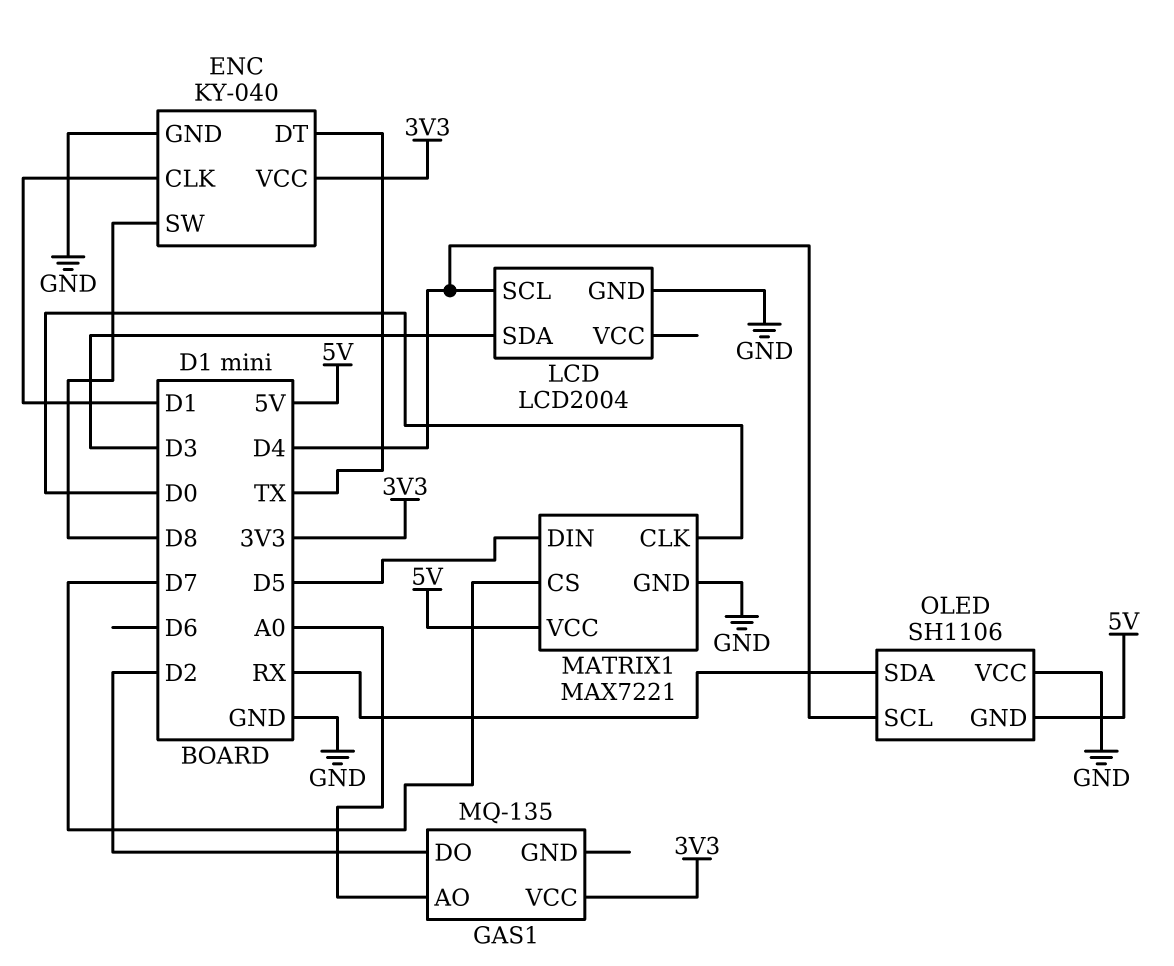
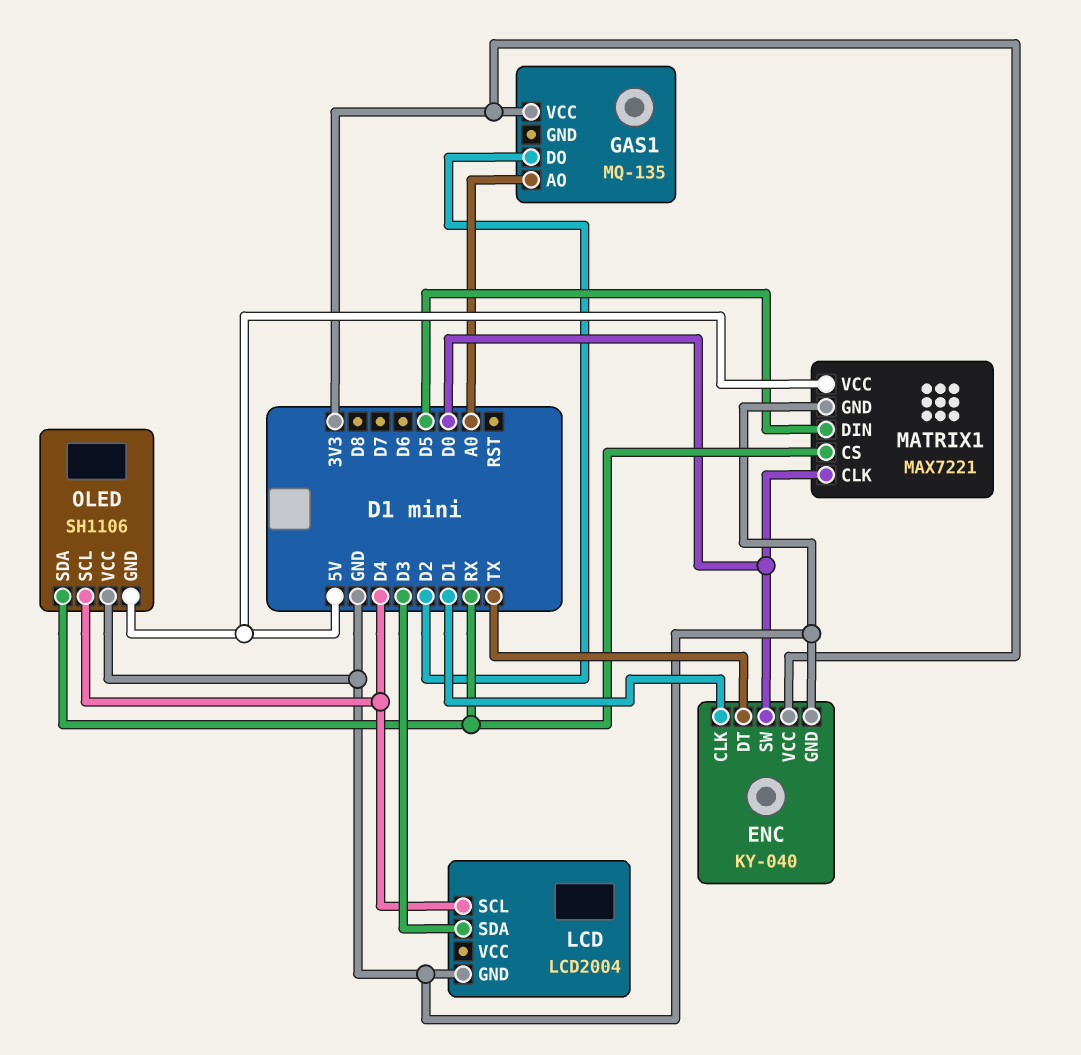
ENC pin SW: D8 -> D0
MATRIX1 pin CS: D7 -> RX

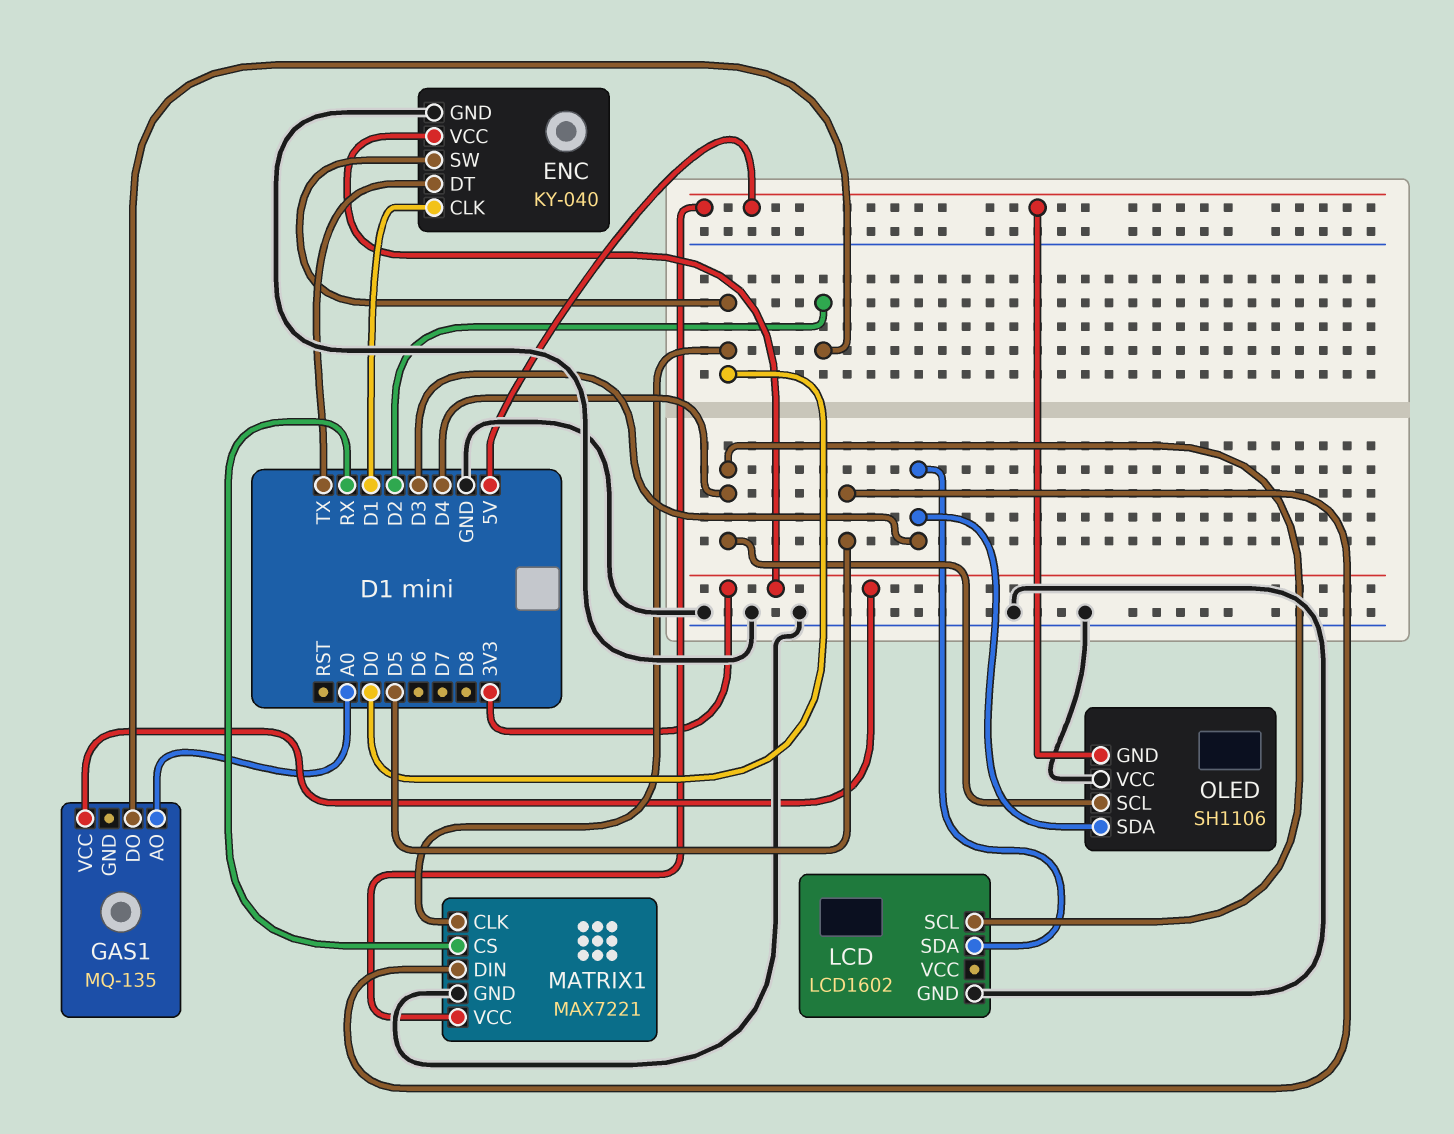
LCD: LCD2004 -> LCD1602
OLED pin SDA: RX -> D3

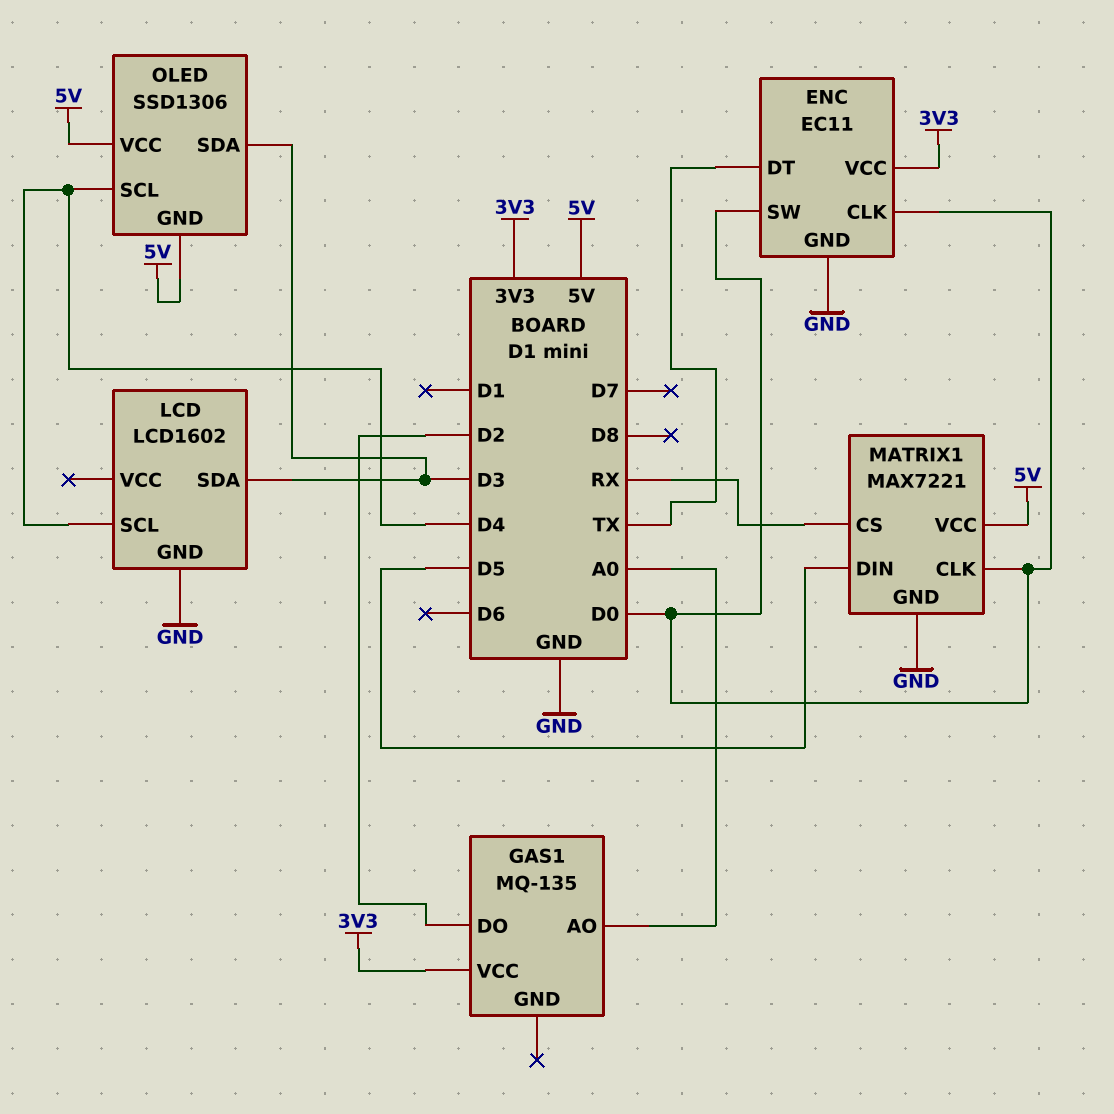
ENC: KY-040 -> EC11
ENC pin CLK: D1 -> D0
OLED: SH1106 -> SSD1306
OLED pin VCC: GND -> 5V

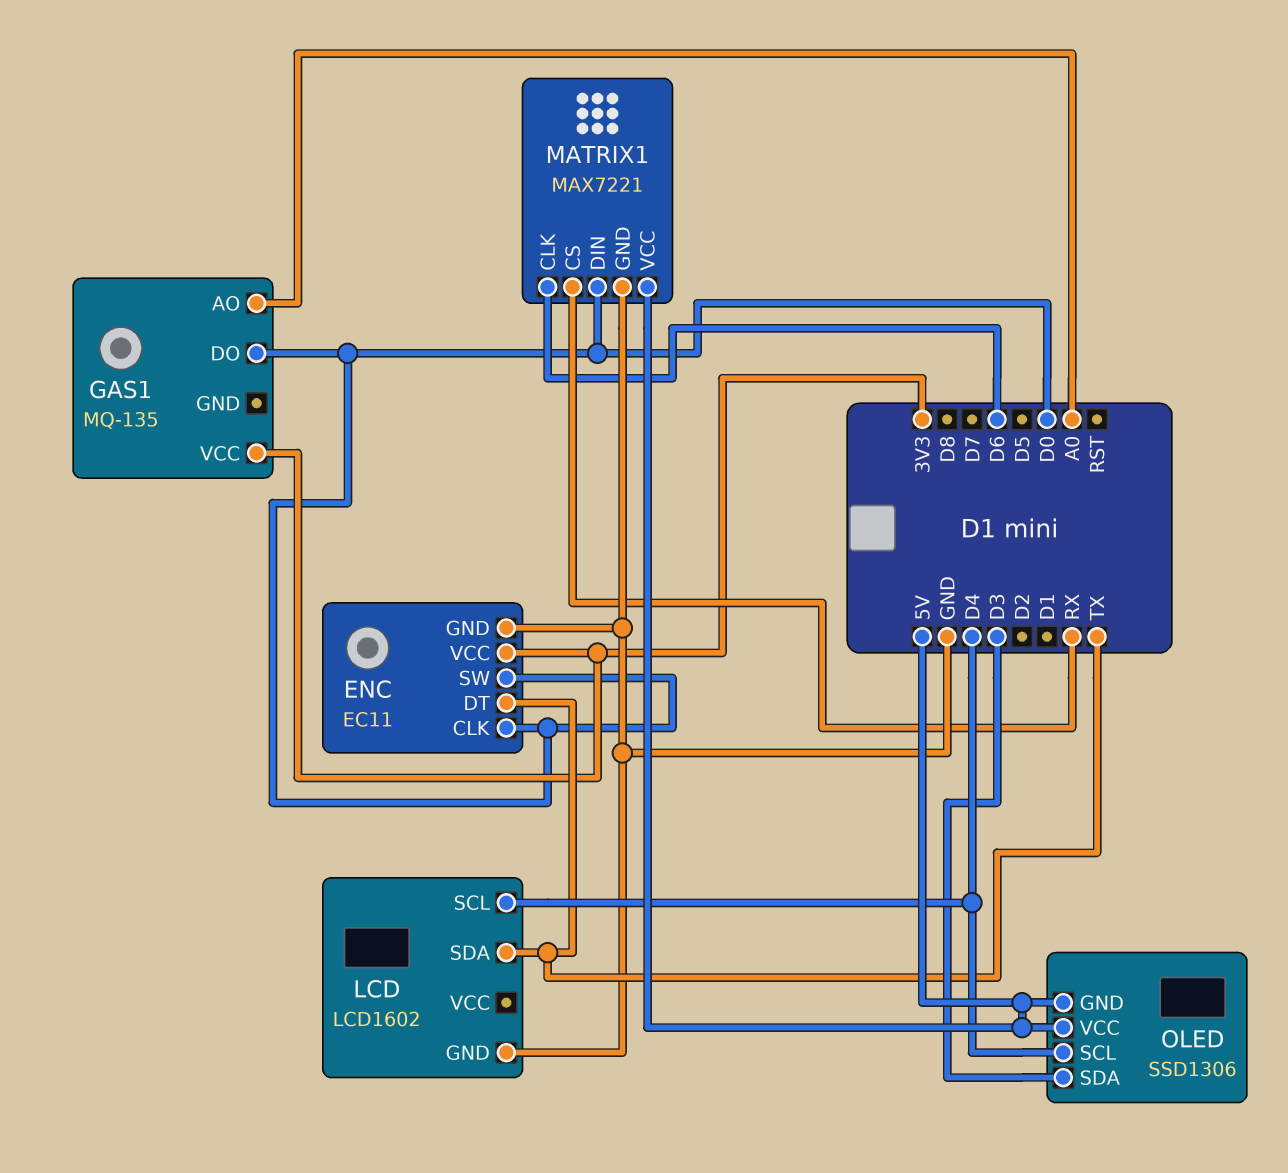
GAS1 pin DO: D2 -> D0
LCD pin SDA: D3 -> TX
MATRIX1 pin CLK: D0 -> D6
MATRIX1 pin DIN: D5 -> D0

